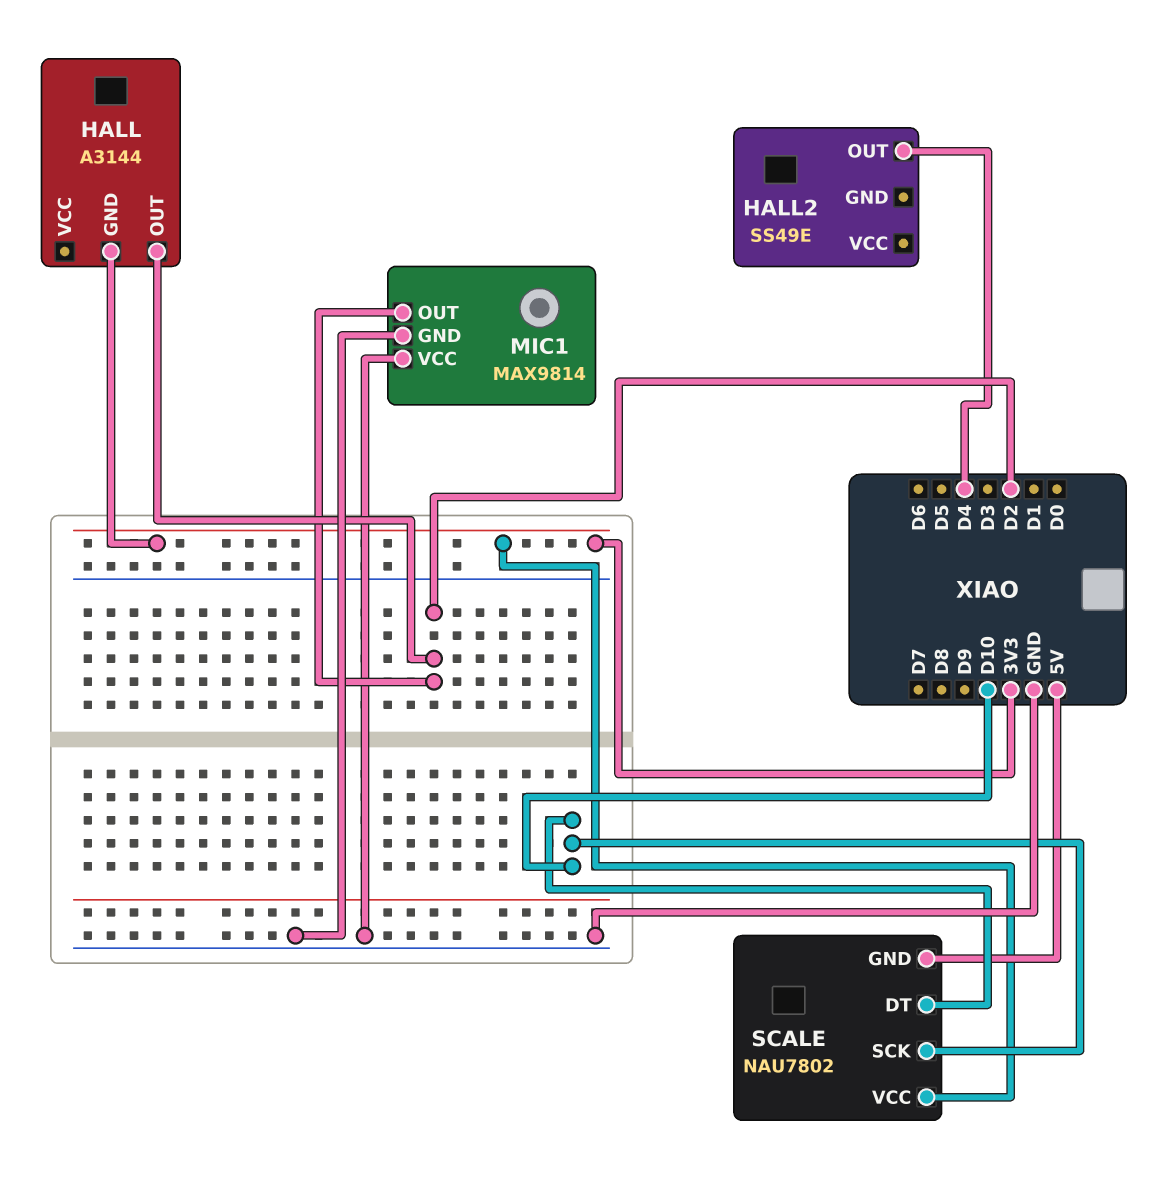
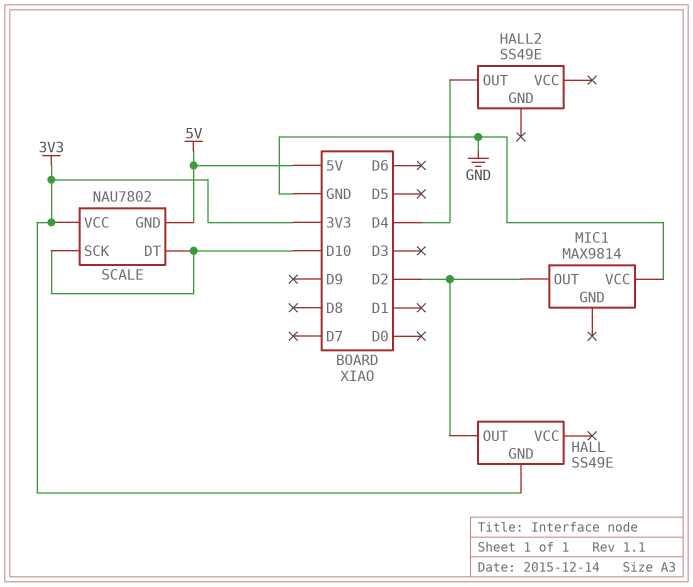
HALL: A3144 -> SS49E
MIC1 pin GND: GND -> none

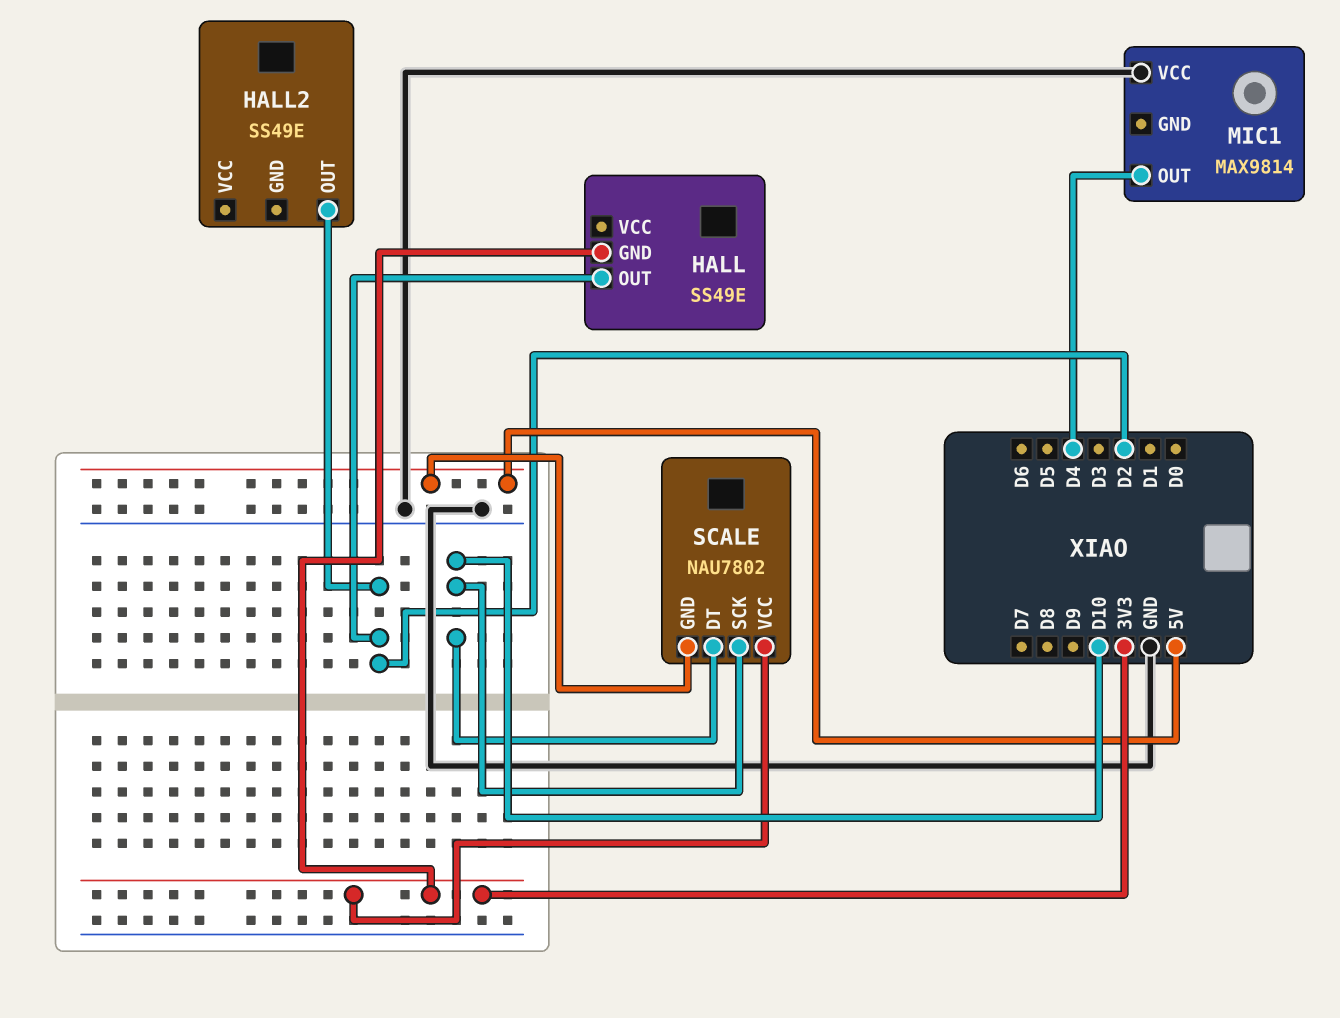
HALL2 pin OUT: D4 -> D2
MIC1 pin OUT: D2 -> D4

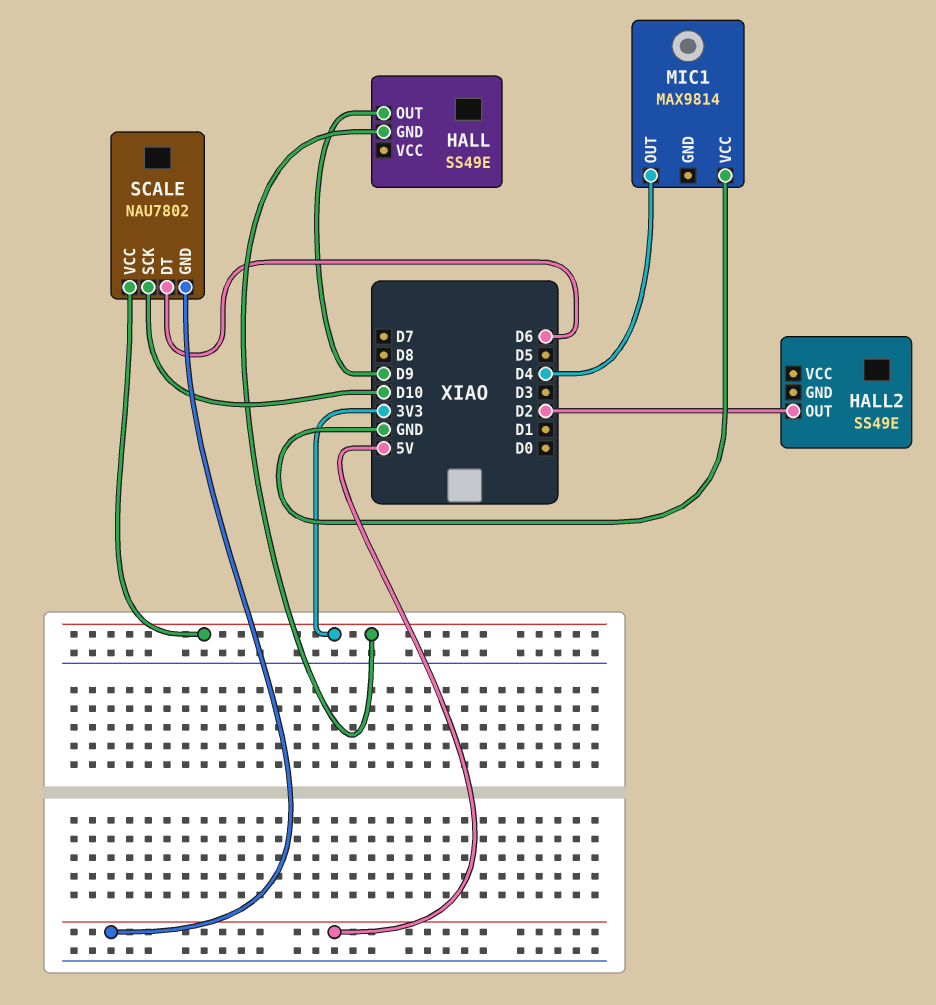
HALL pin OUT: D2 -> D9
SCALE pin DT: D10 -> D6

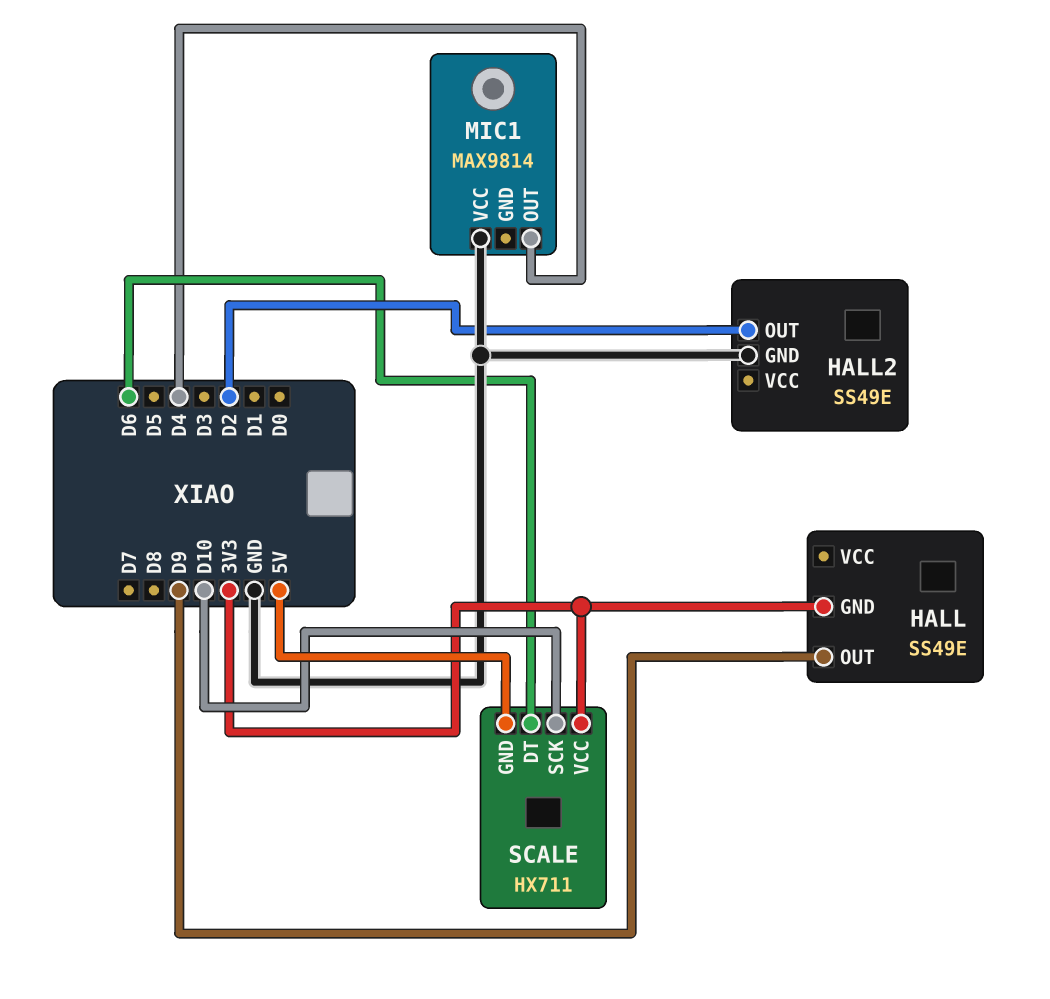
HALL2 pin GND: none -> GND
SCALE: NAU7802 -> HX711

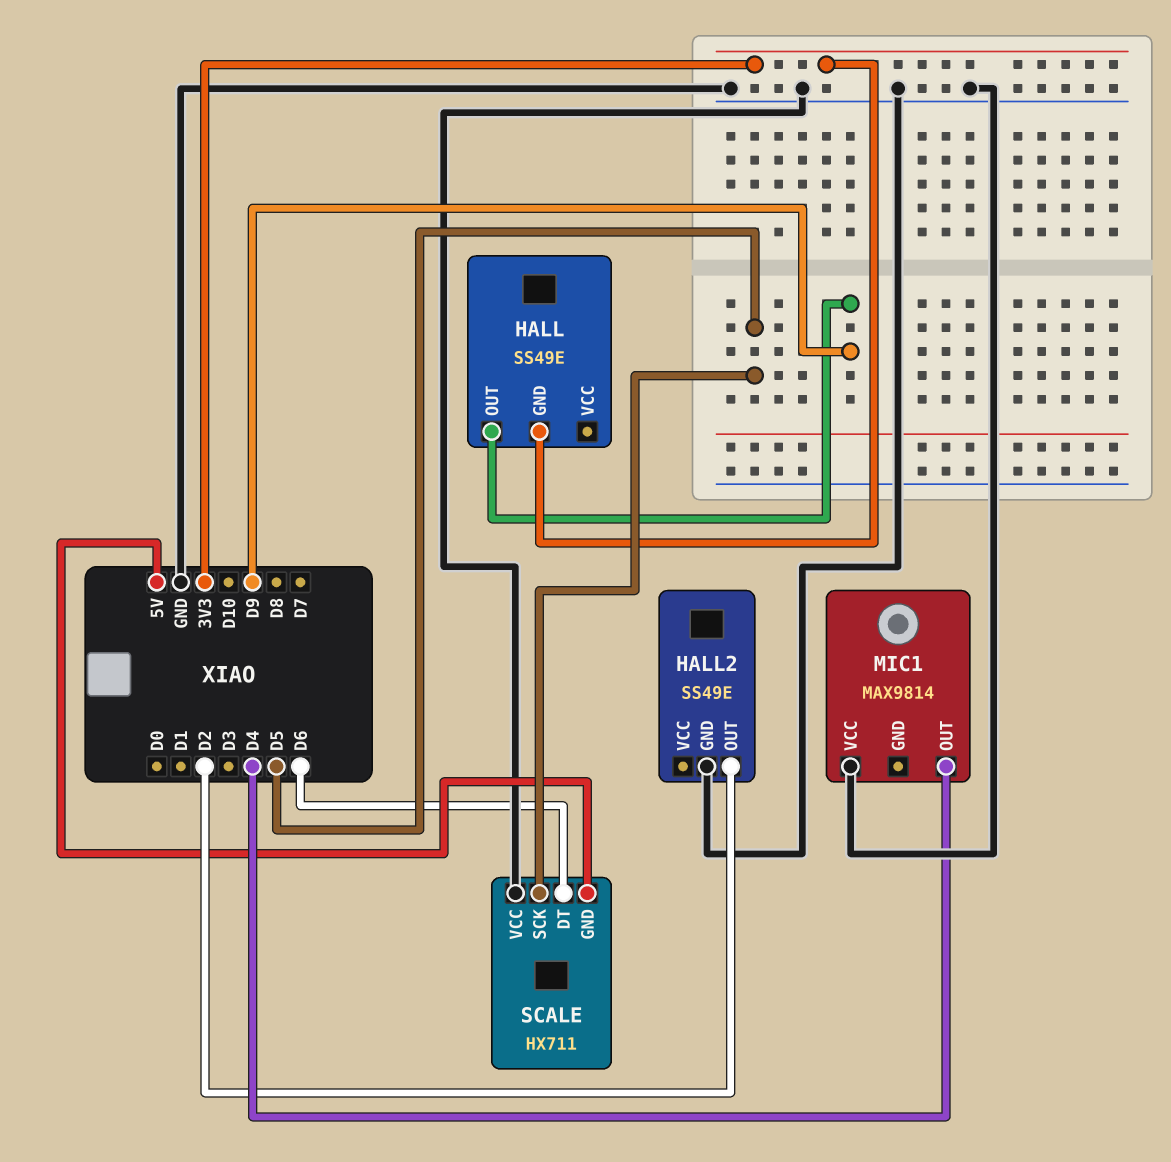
SCALE pin SCK: D10 -> D5
SCALE pin VCC: 3V3 -> GND

